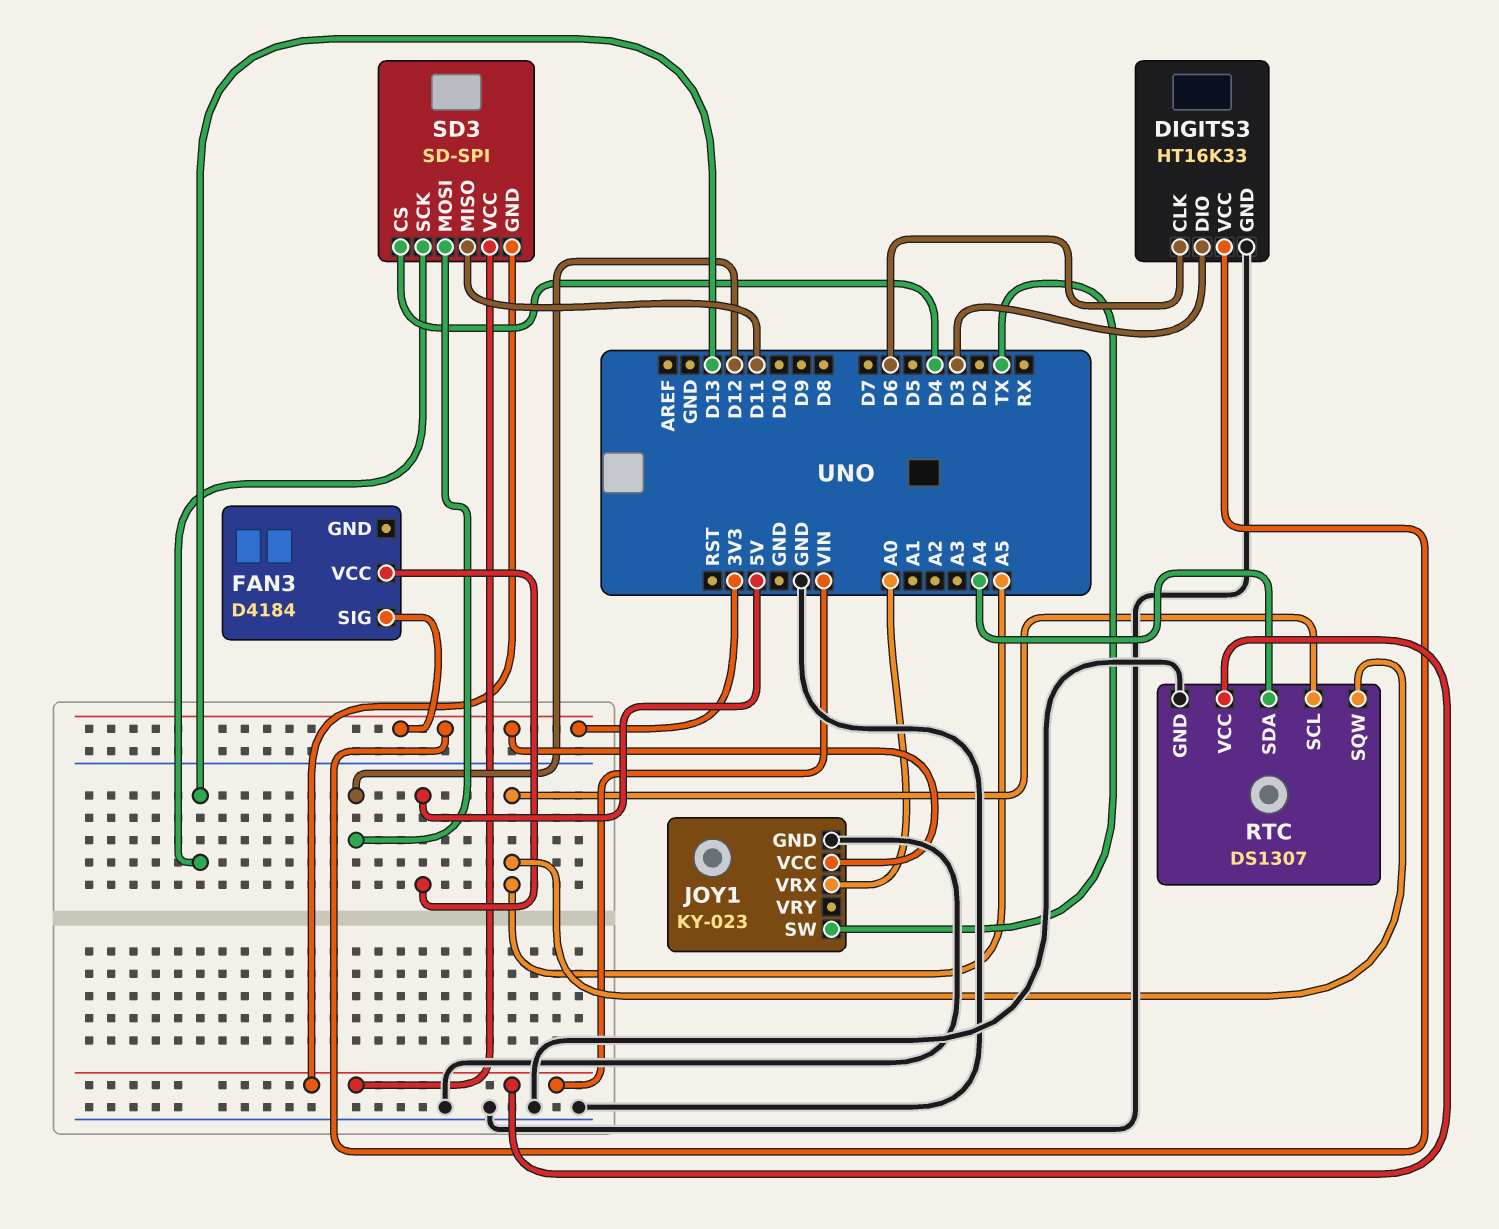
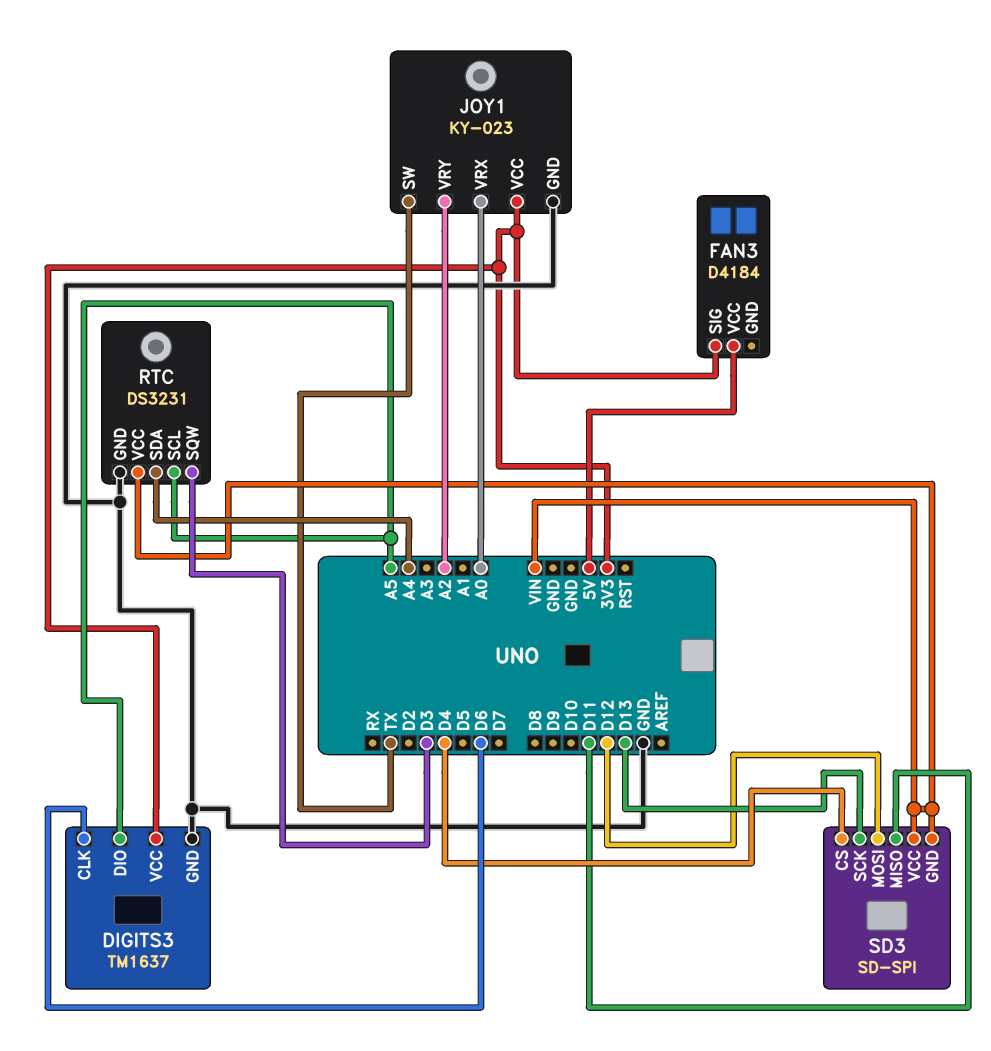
DIGITS3: HT16K33 -> TM1637
DIGITS3 pin DIO: D3 -> A5
JOY1 pin VRY: none -> A2
RTC: DS1307 -> DS3231
RTC pin SQW: A5 -> D3

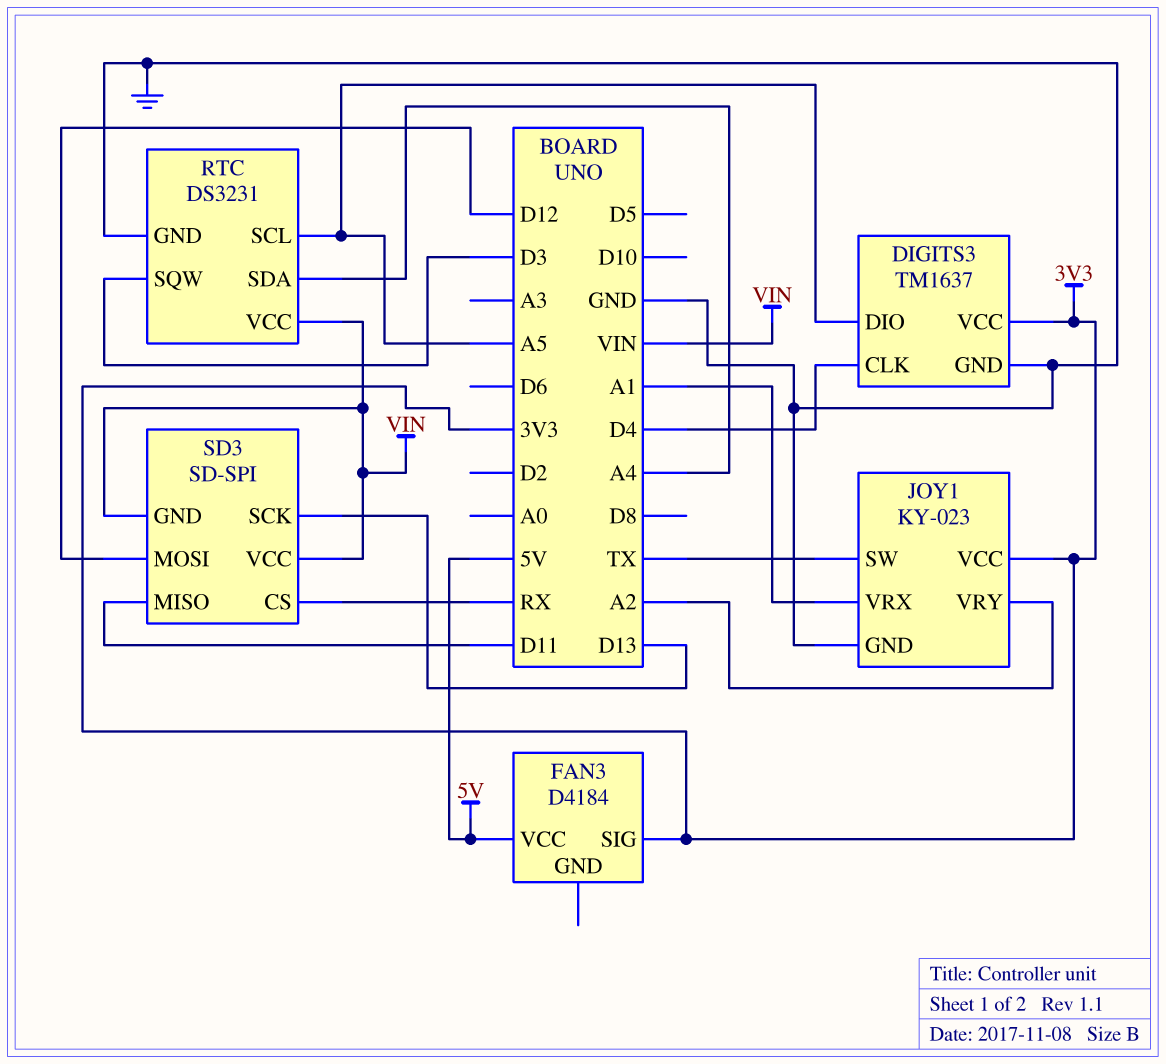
DIGITS3 pin CLK: D6 -> D4
JOY1 pin VRX: A0 -> A1
SD3 pin CS: D4 -> RX

